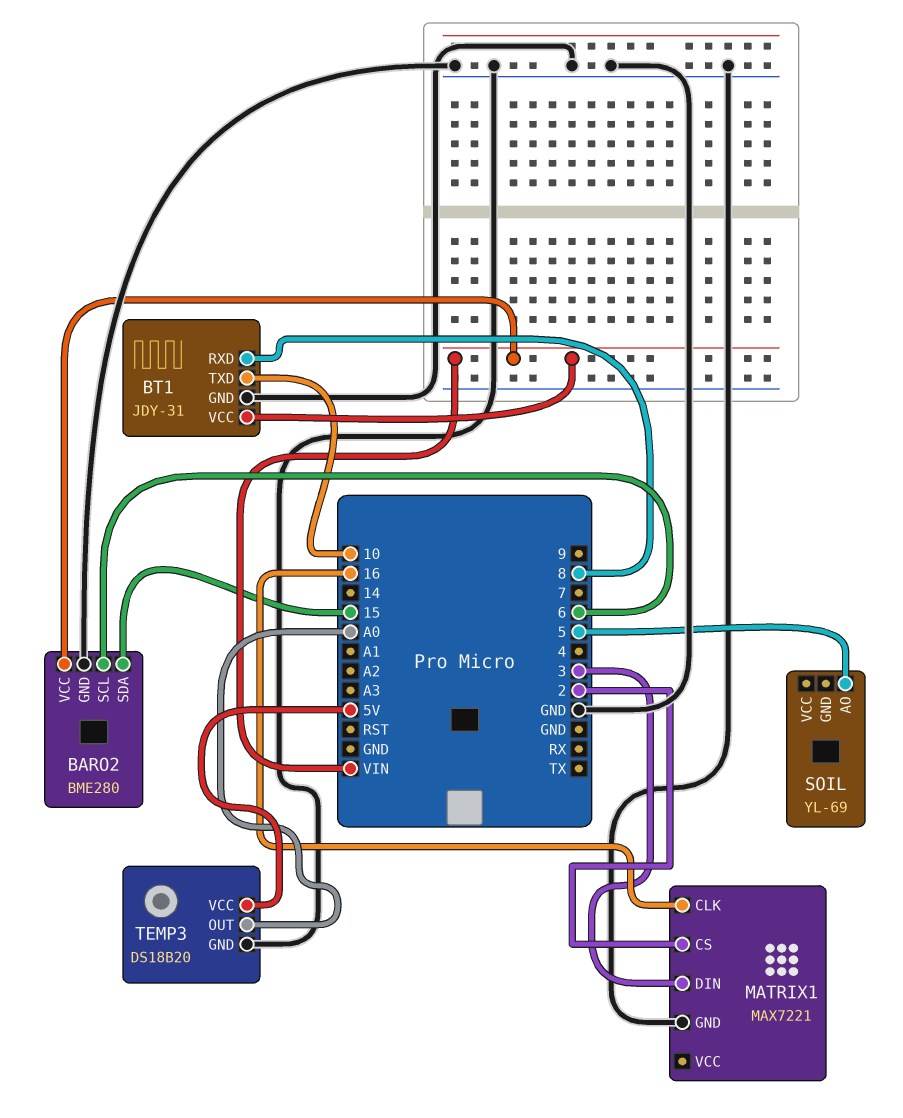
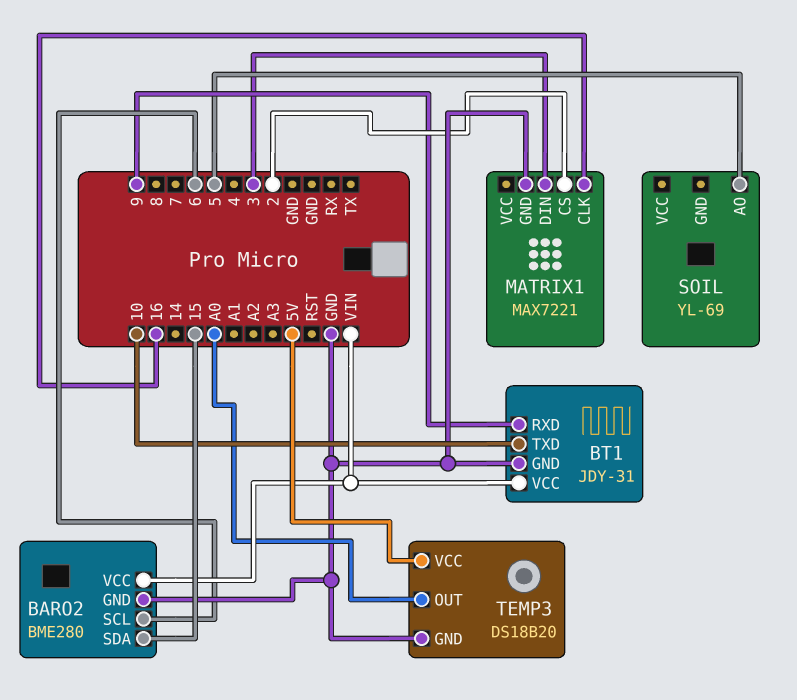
BT1 pin RXD: 8 -> 9

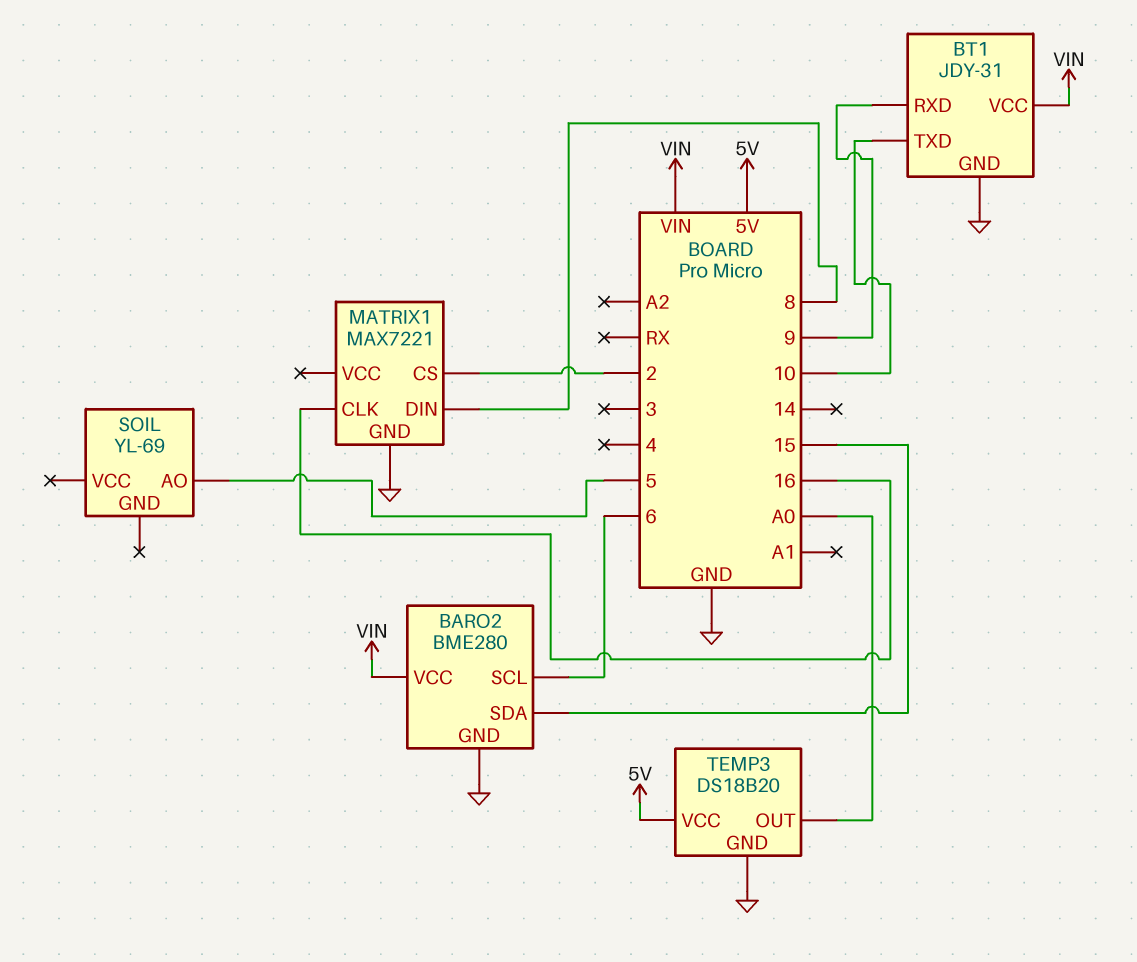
MATRIX1 pin DIN: 3 -> 8

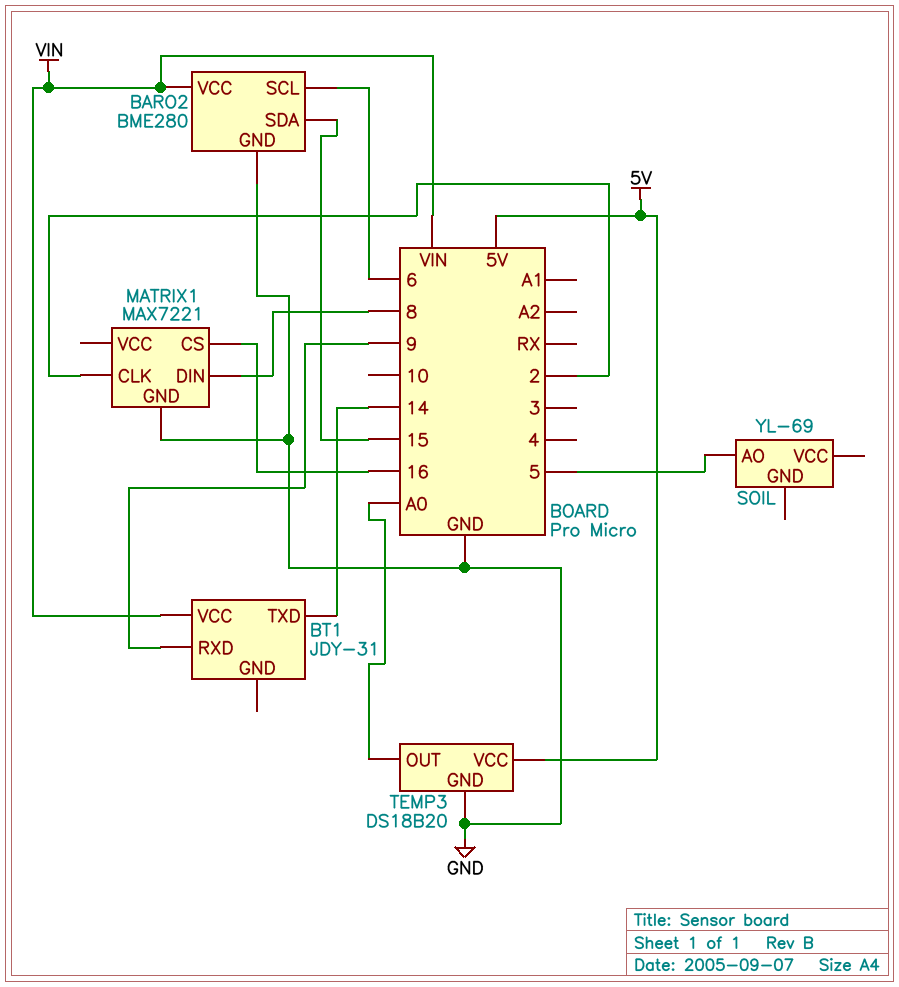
BT1 pin GND: GND -> none
BT1 pin TXD: 10 -> 14
MATRIX1 pin CLK: 16 -> 2
MATRIX1 pin CS: 2 -> 16

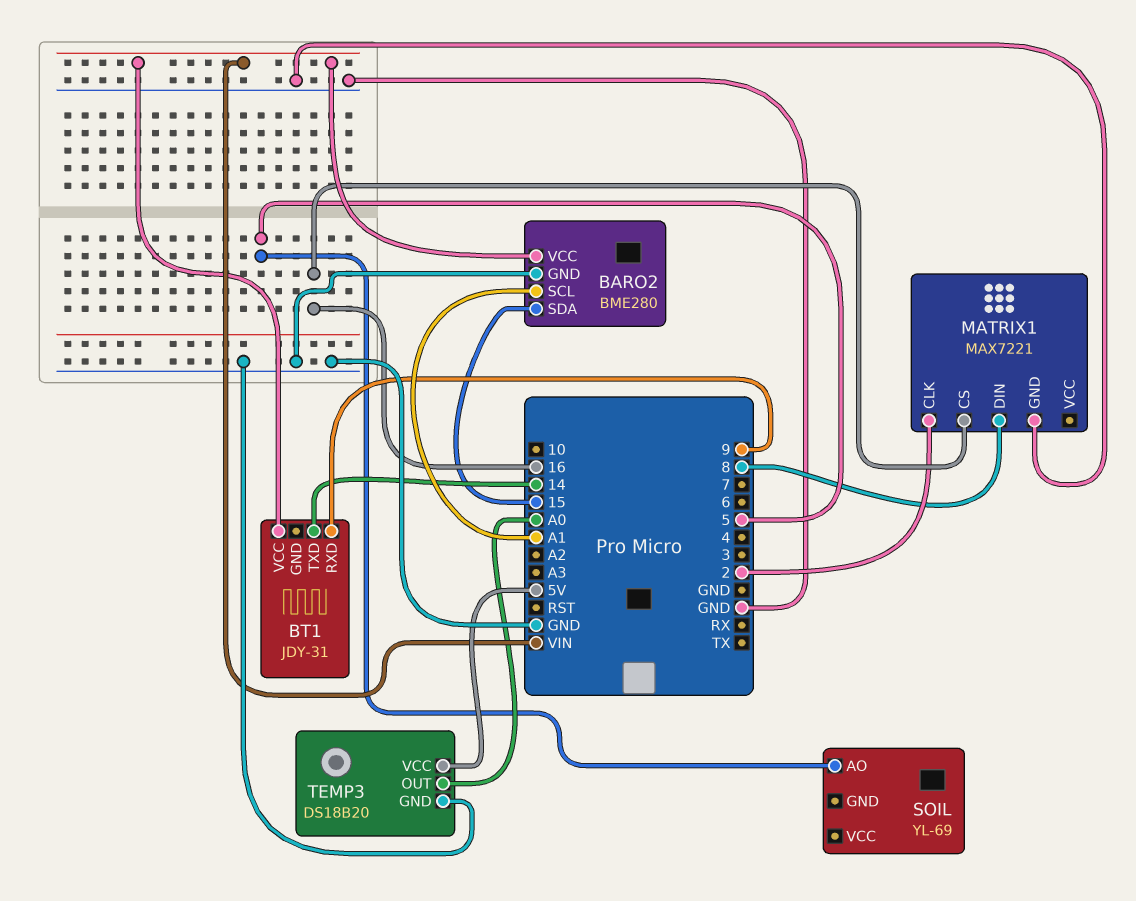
BARO2 pin SCL: 6 -> A1

